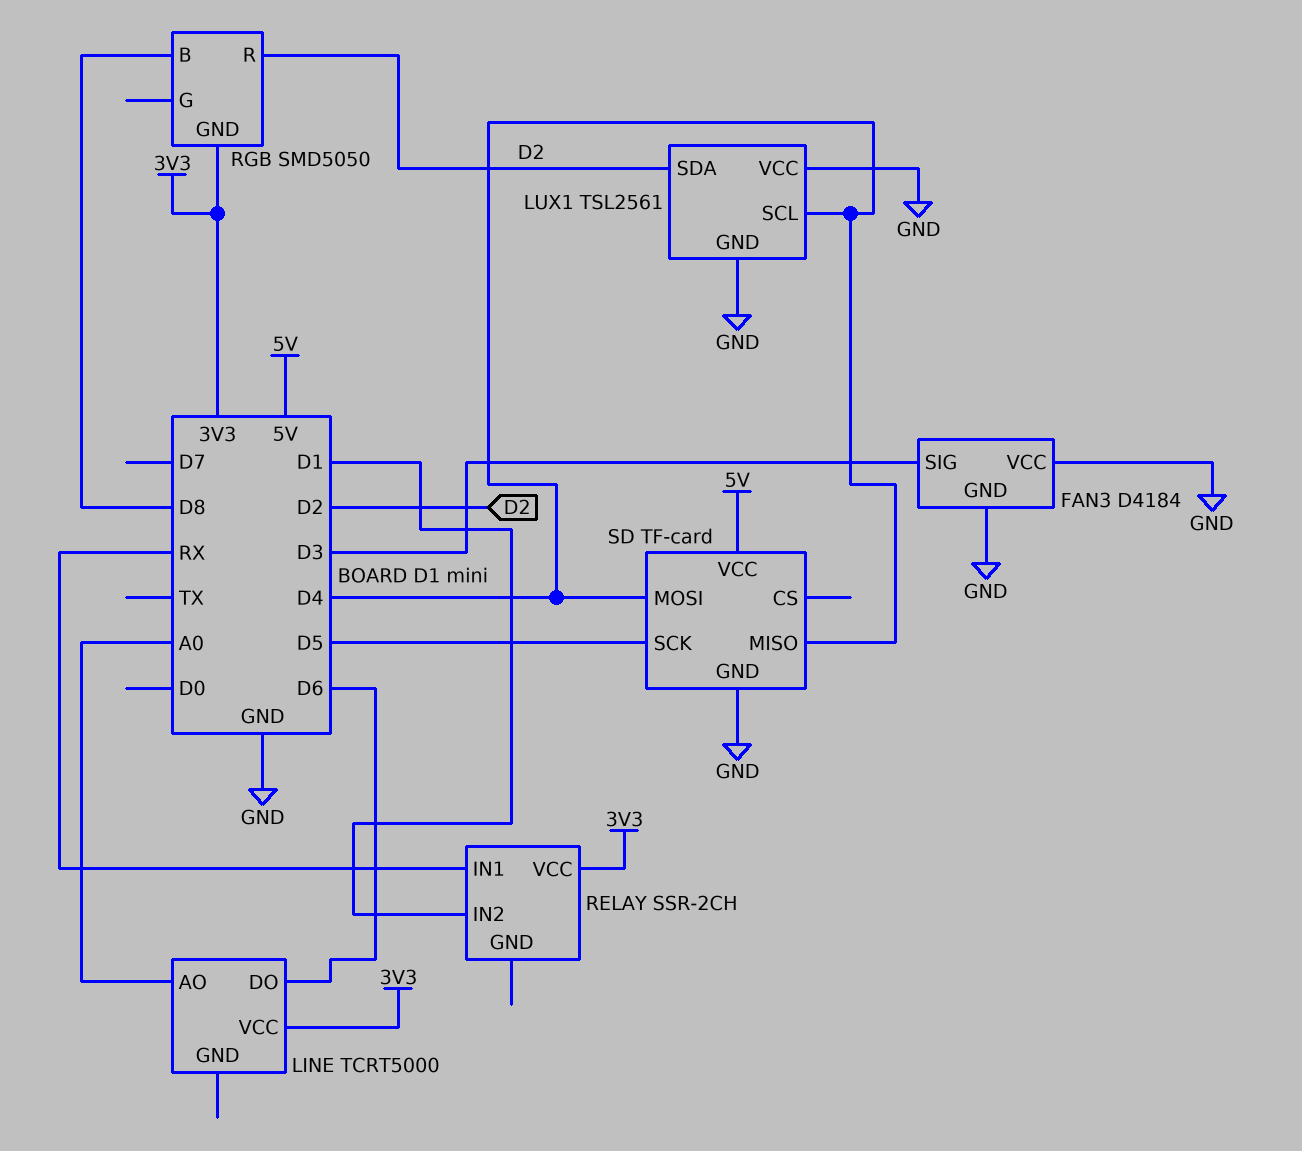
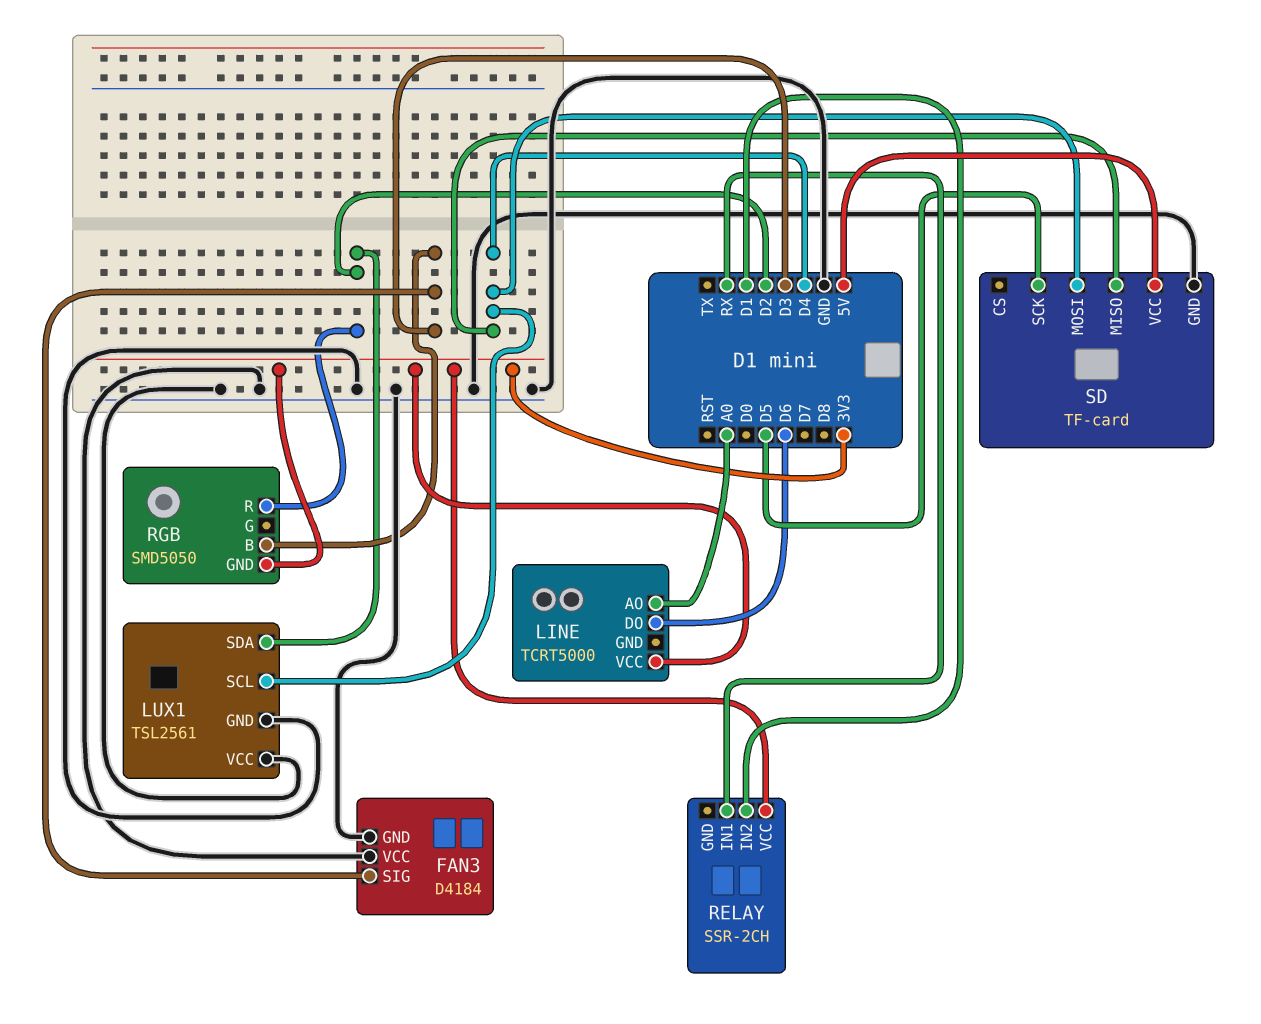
RGB pin B: D8 -> D3

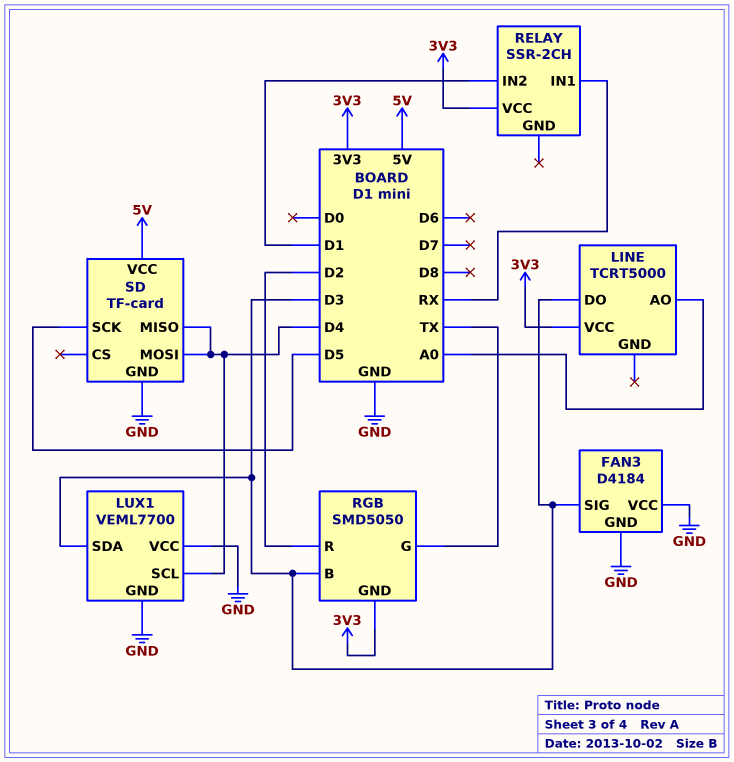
LINE pin DO: D6 -> D3
LUX1: TSL2561 -> VEML7700
LUX1 pin SDA: D2 -> D3
RGB pin G: none -> TX

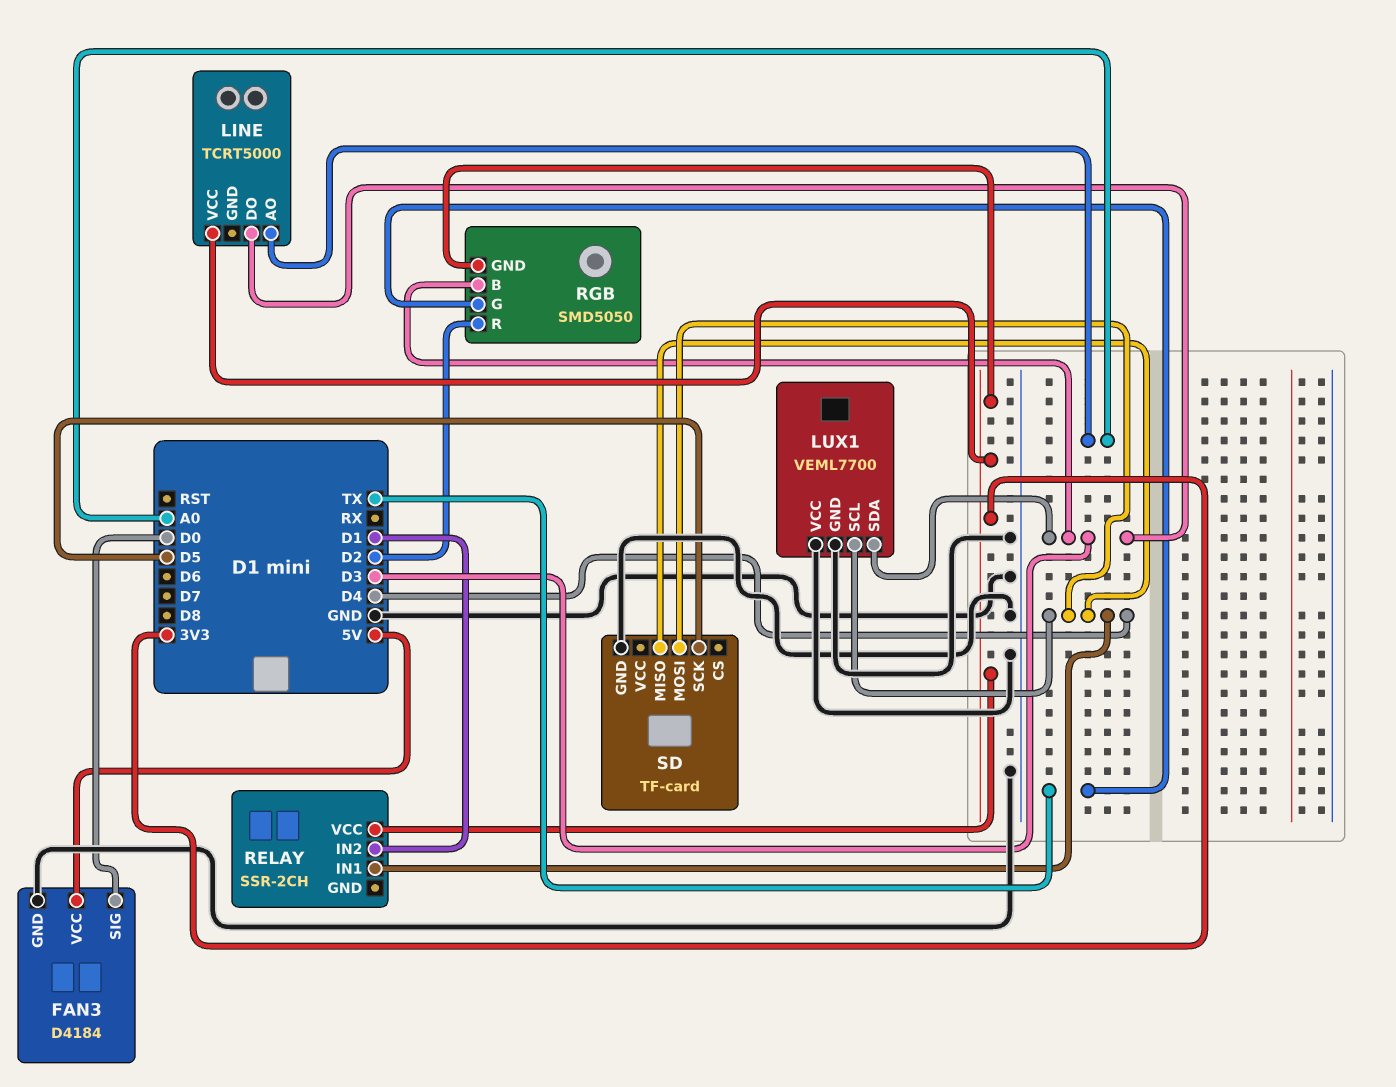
FAN3 pin SIG: D3 -> D0
FAN3 pin VCC: GND -> 5V
RELAY pin IN1: RX -> D4
SD pin VCC: 5V -> none

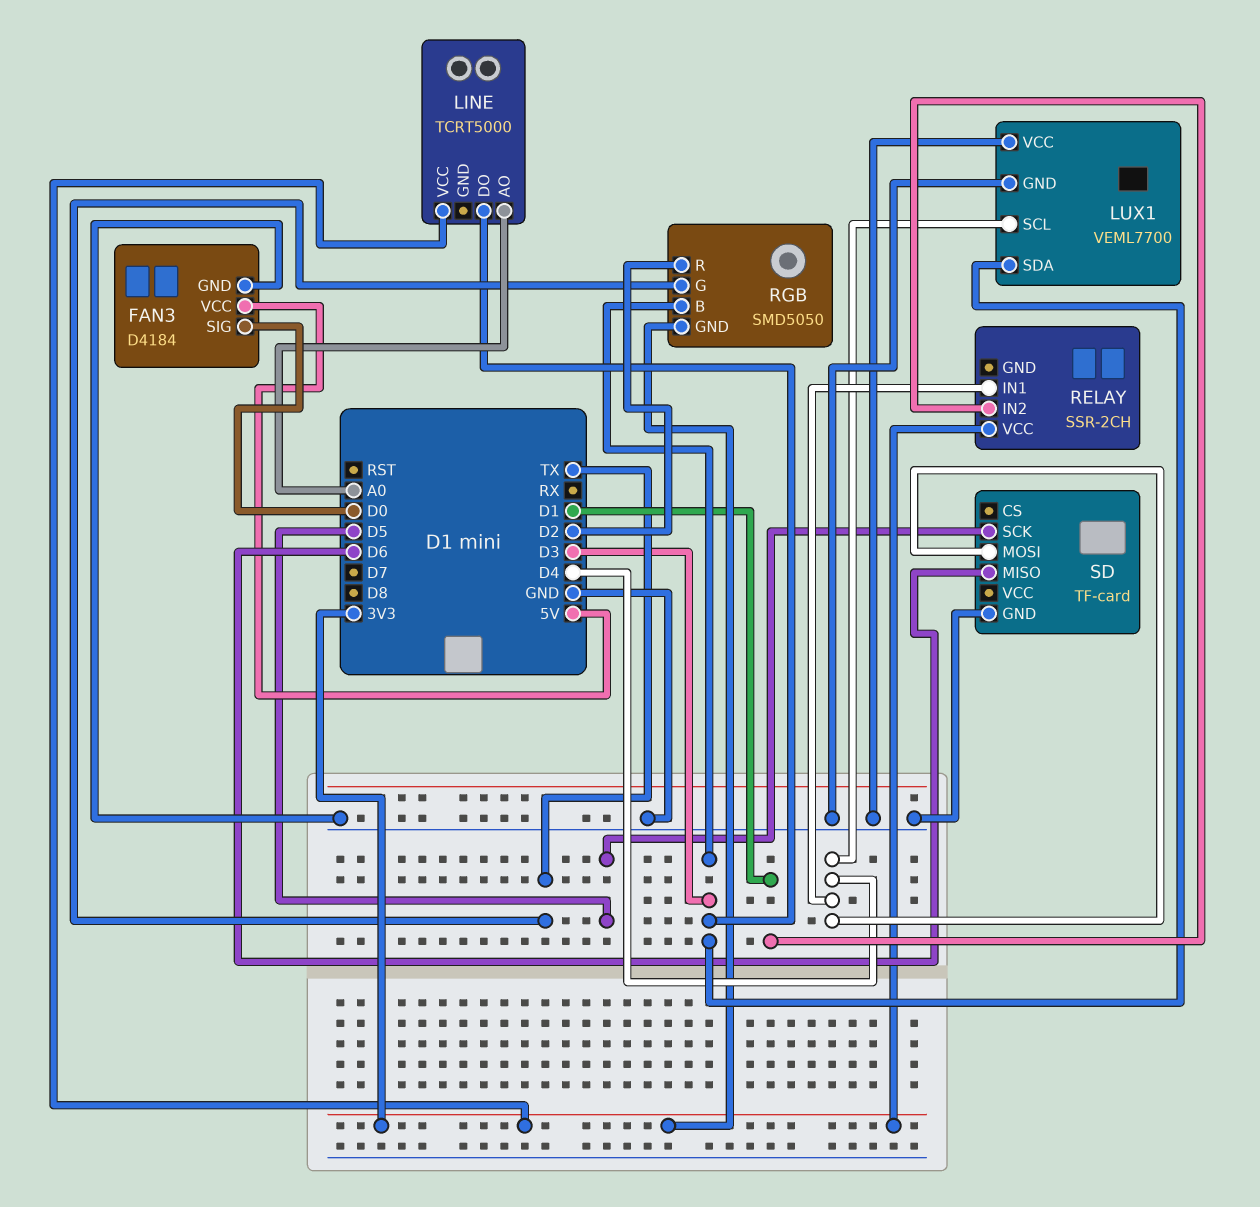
SD pin MISO: D4 -> D6

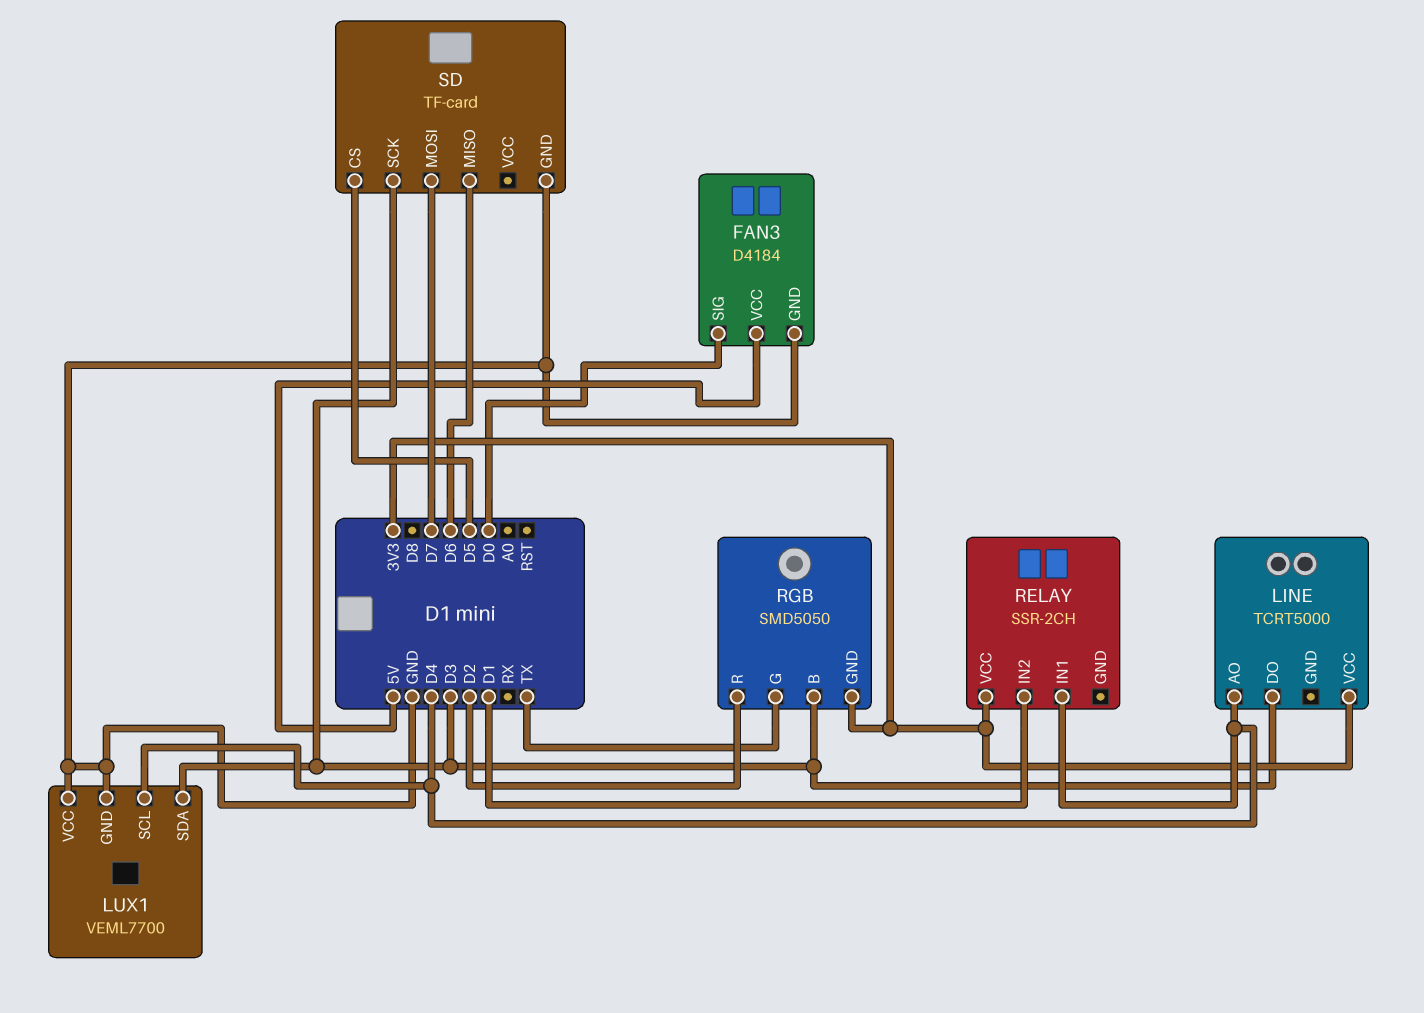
LINE pin AO: A0 -> D4
SD pin CS: none -> D5
SD pin MOSI: D4 -> D7
SD pin SCK: D5 -> D3

